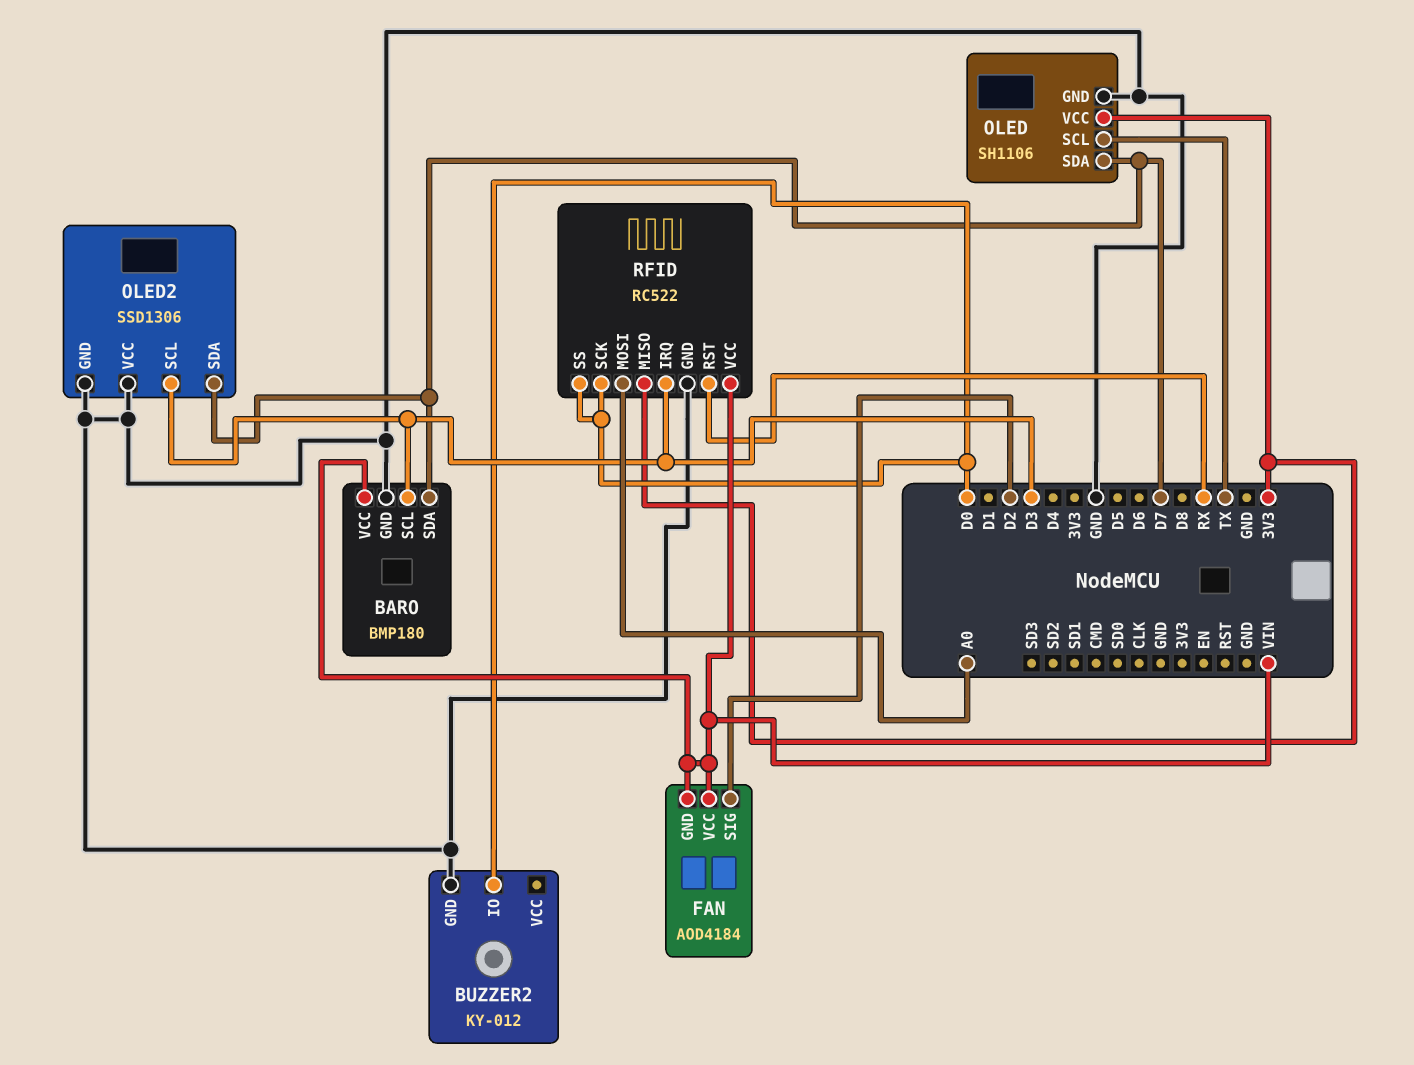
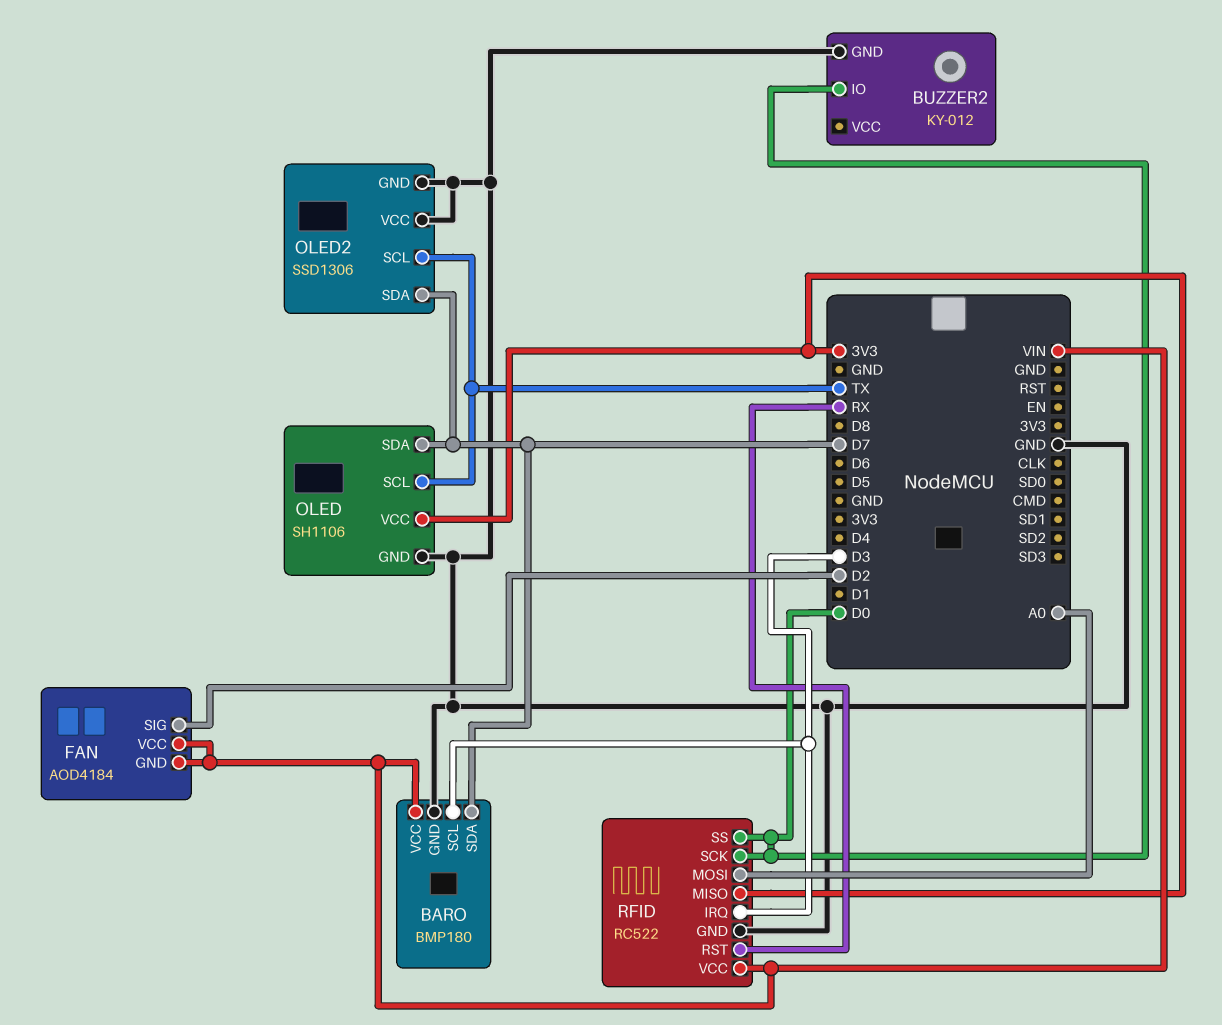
OLED2 pin SCL: D3 -> TX

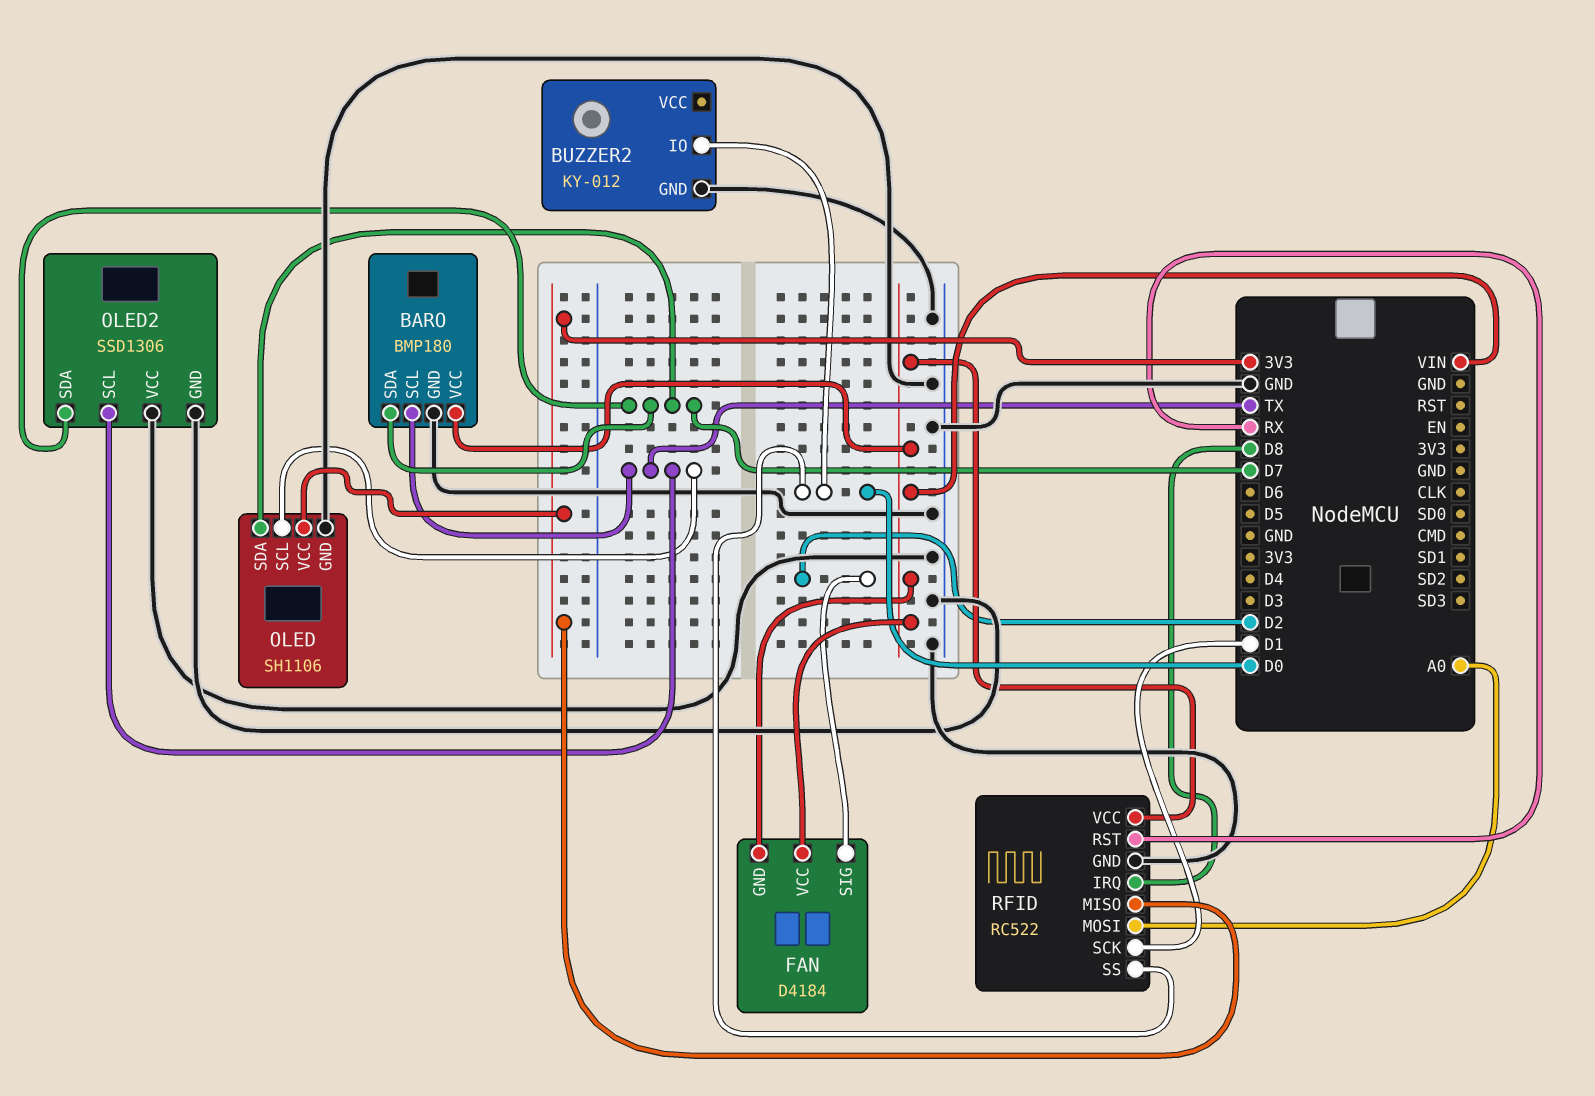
BARO pin SCL: D3 -> TX
FAN: AOD4184 -> D4184
RFID pin IRQ: D3 -> D8
RFID pin SCK: D0 -> D1

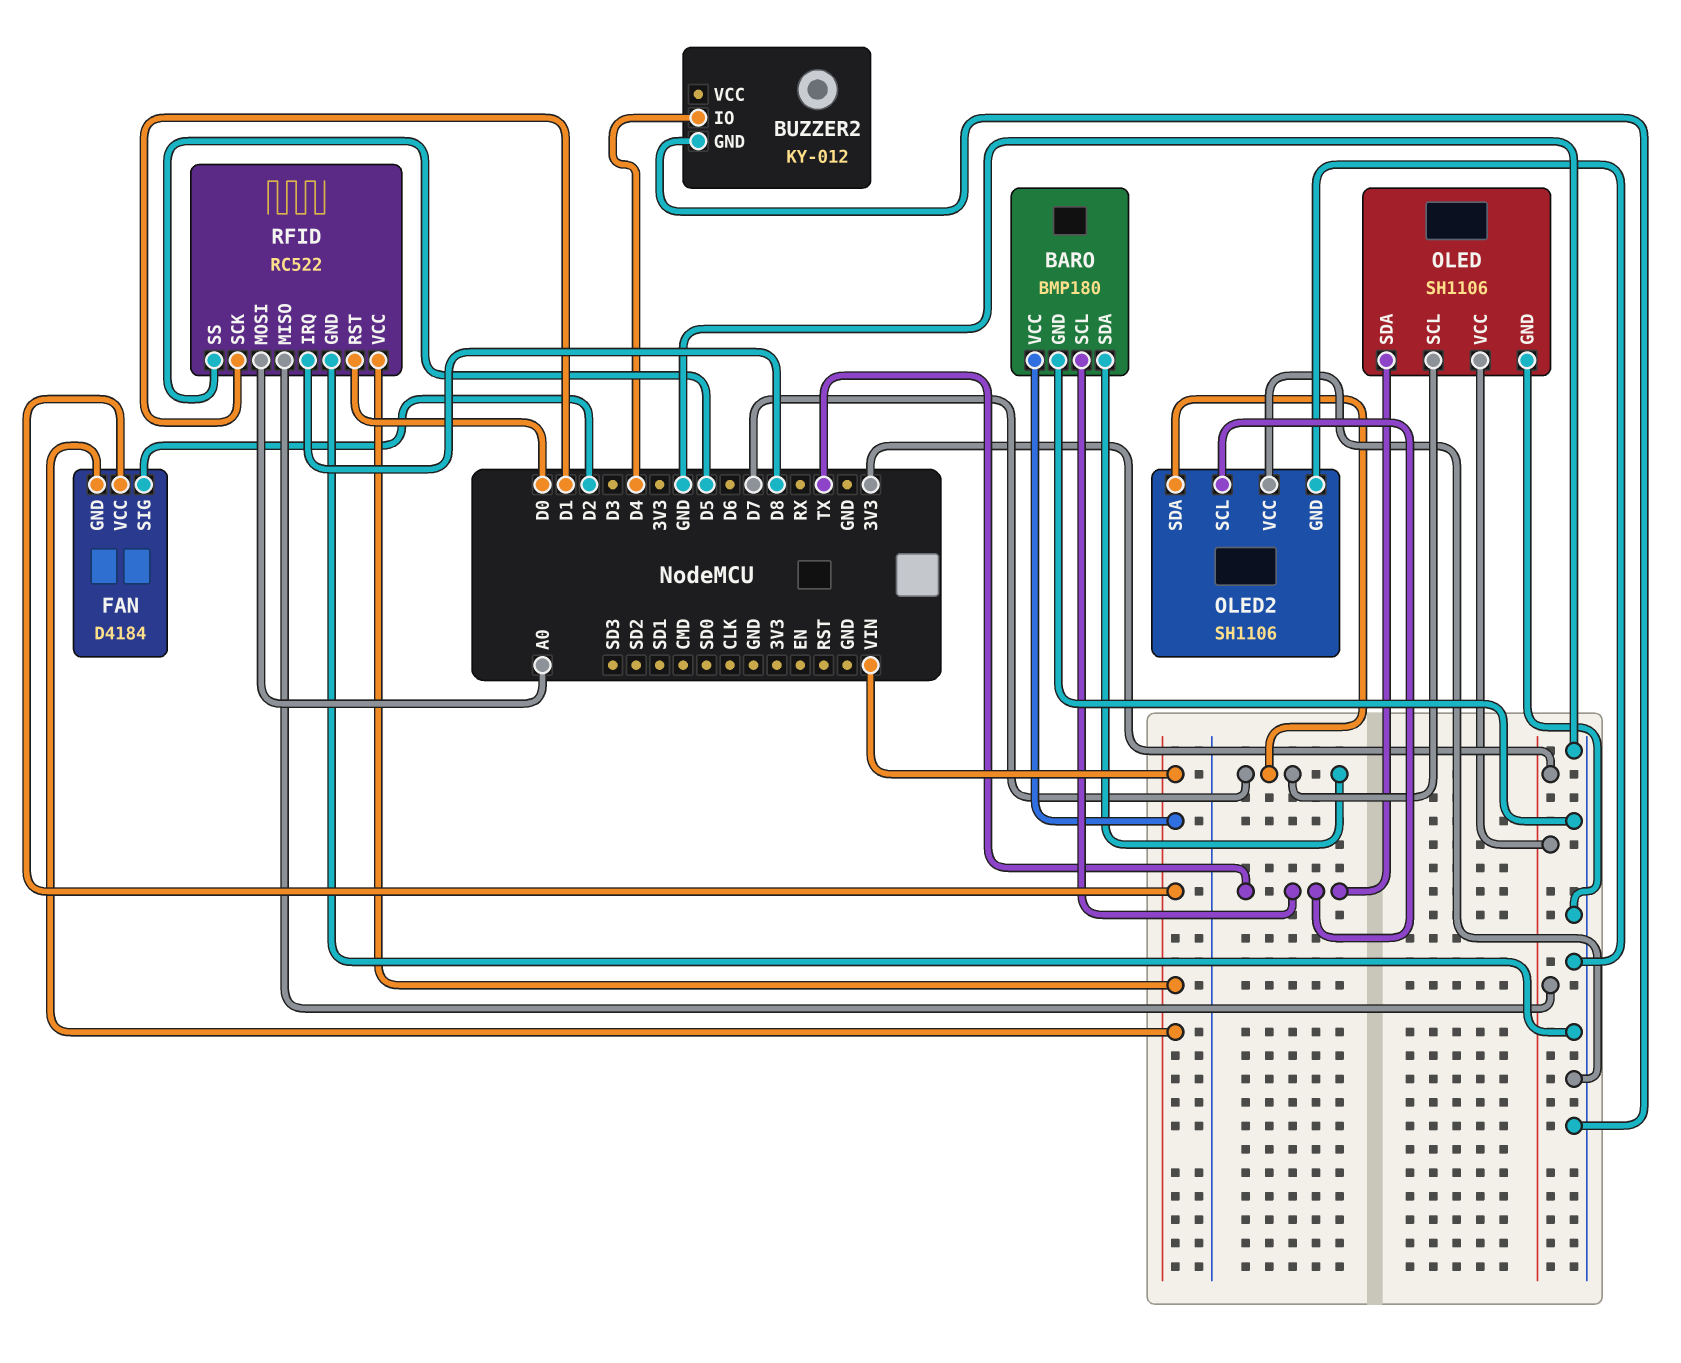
BUZZER2 pin IO: D0 -> D4
OLED pin SCL: TX -> D7
OLED pin SDA: D7 -> TX
OLED2: SSD1306 -> SH1106
RFID pin RST: RX -> D0
RFID pin SS: D0 -> D5

